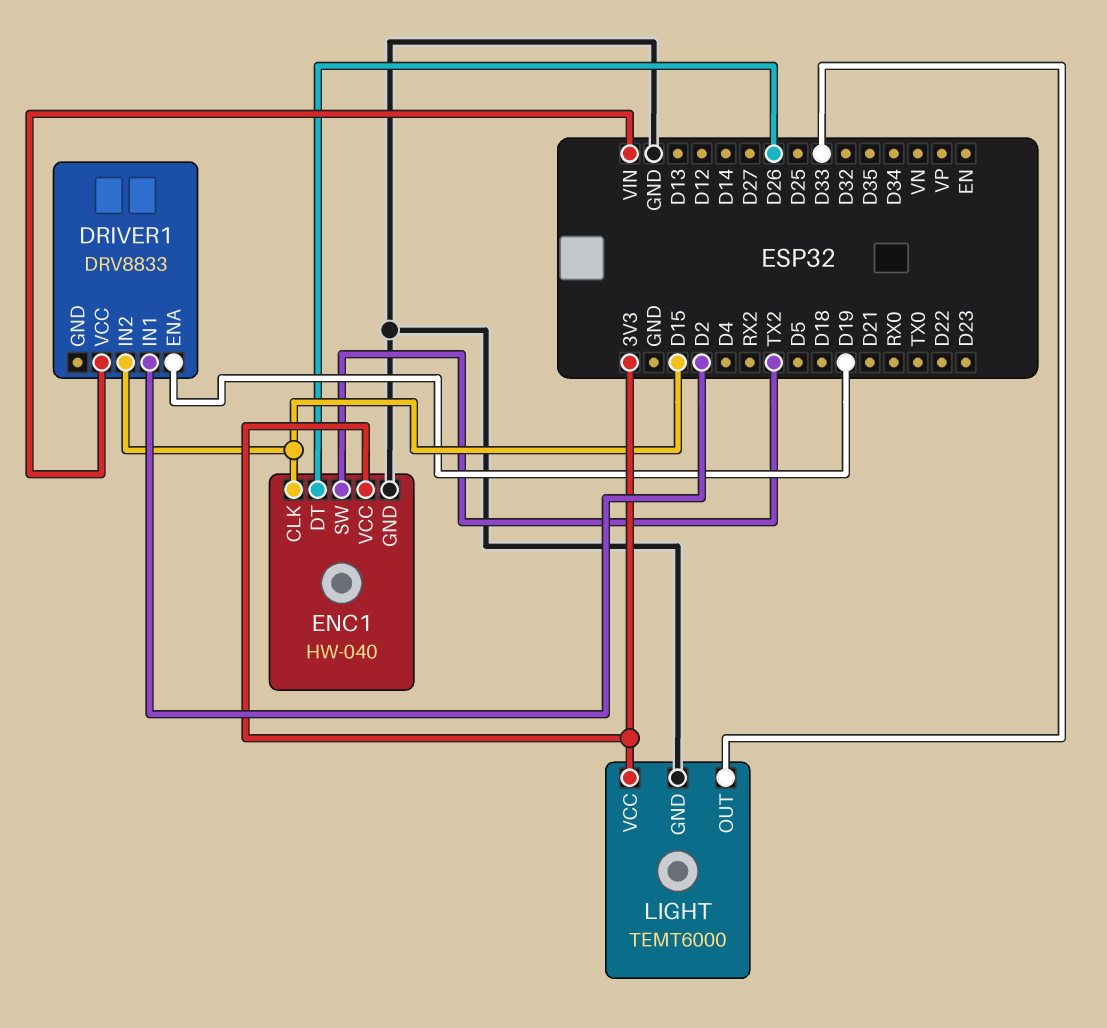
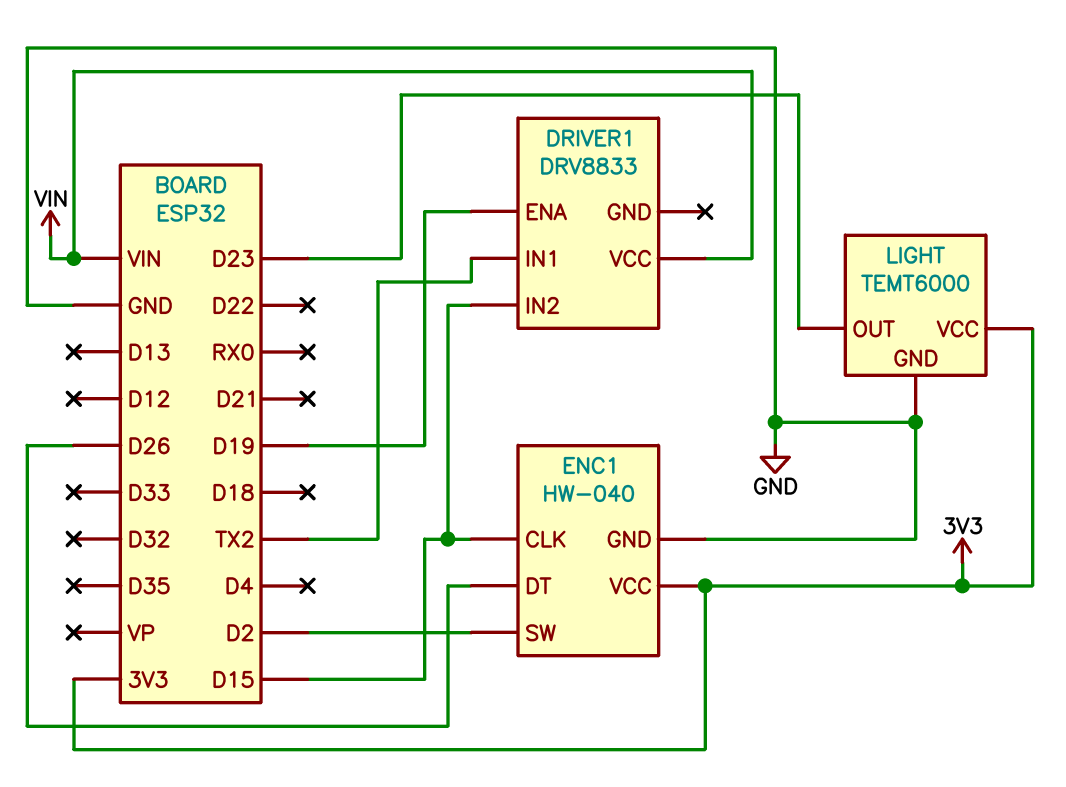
DRIVER1 pin IN1: D2 -> TX2
ENC1 pin SW: TX2 -> D2
LIGHT pin OUT: D33 -> D23

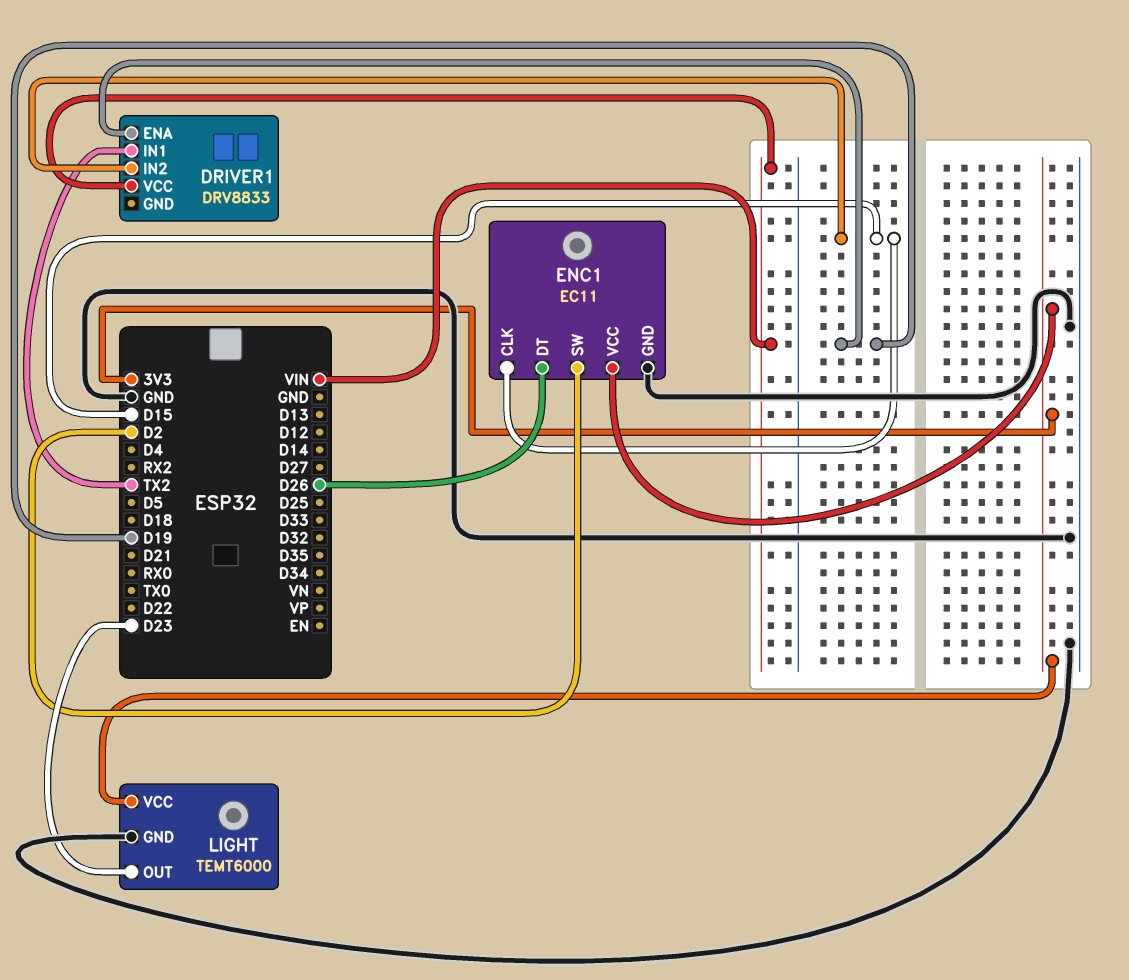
ENC1: HW-040 -> EC11

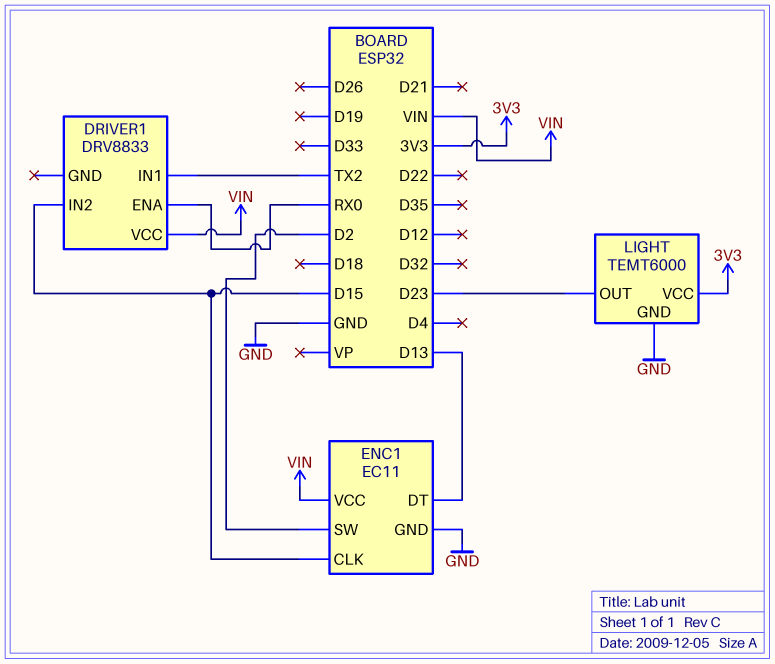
DRIVER1 pin ENA: D19 -> RX0
ENC1 pin DT: D26 -> D13
ENC1 pin VCC: 3V3 -> VIN

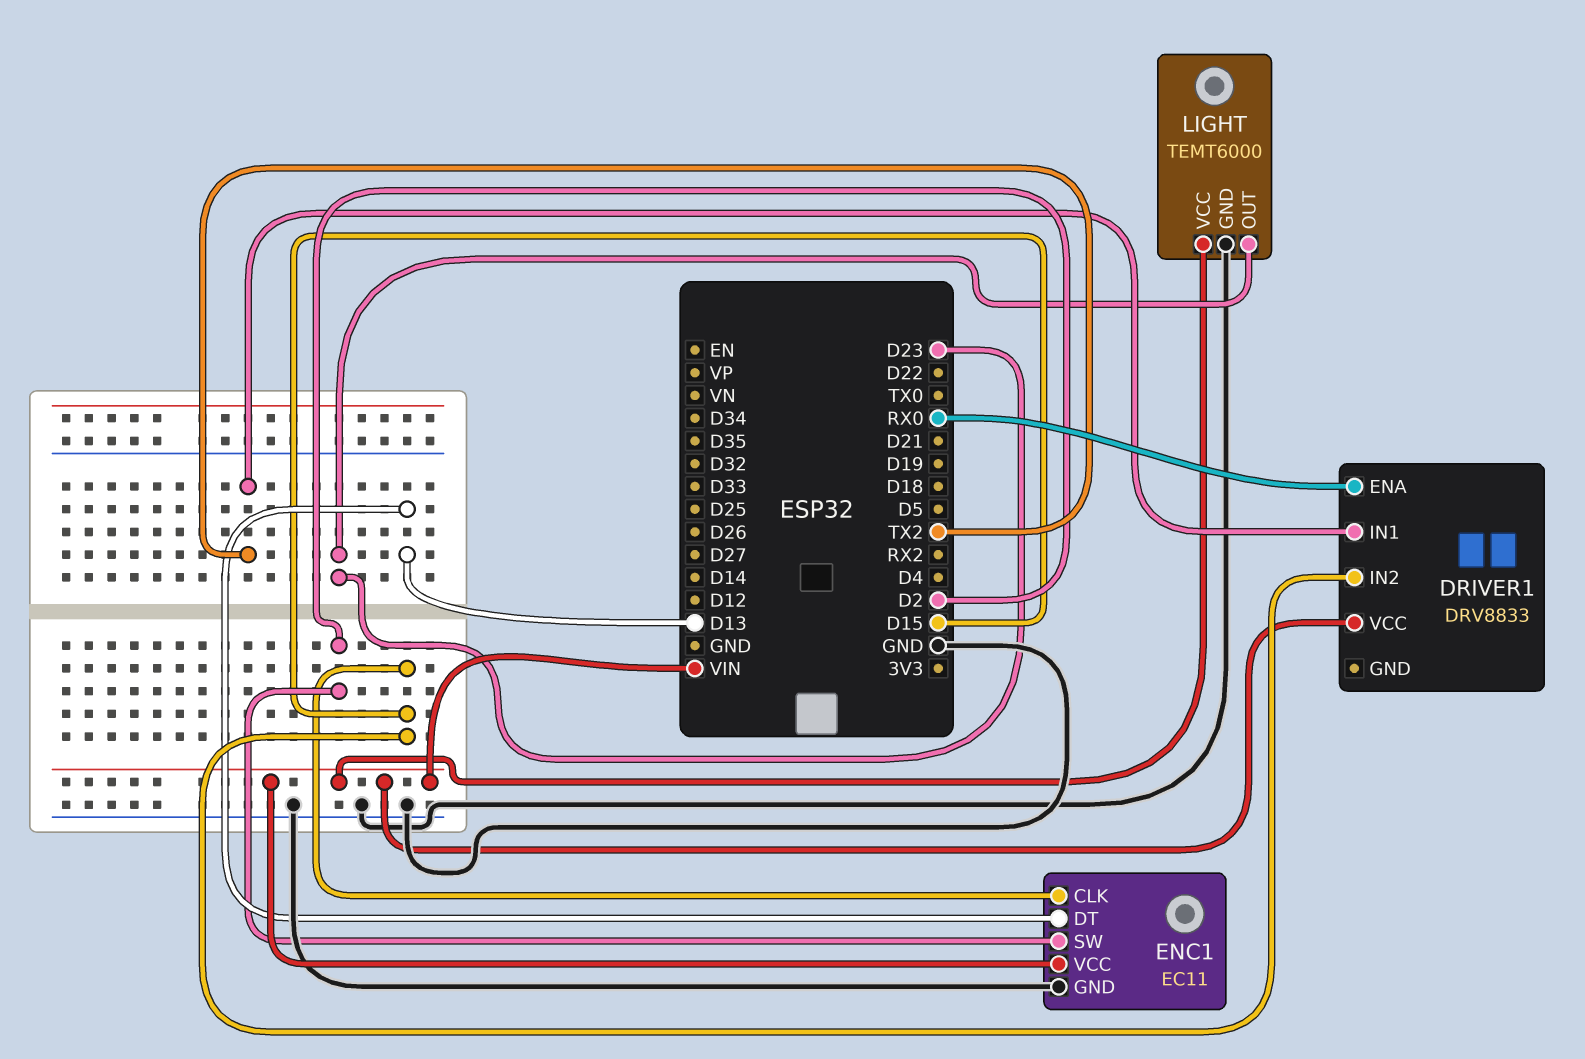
LIGHT pin VCC: 3V3 -> VIN

